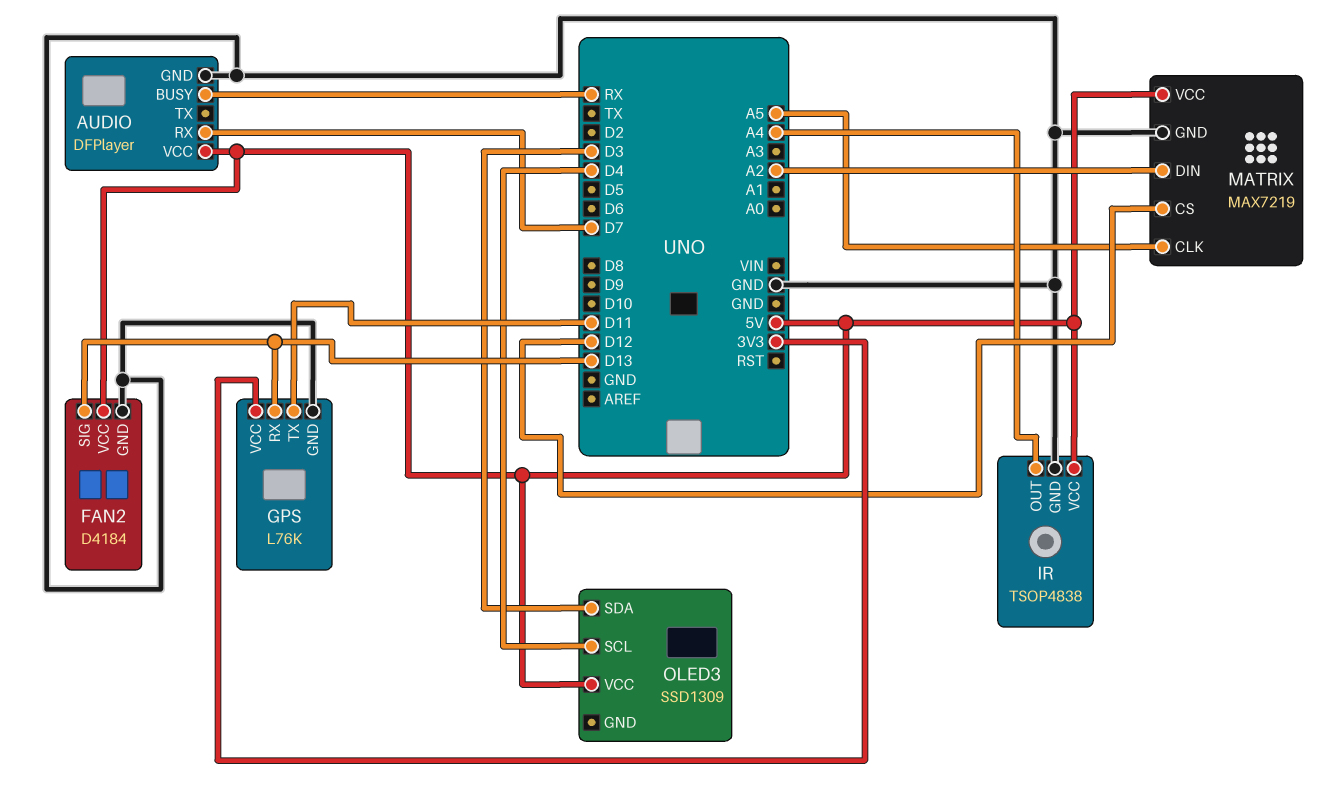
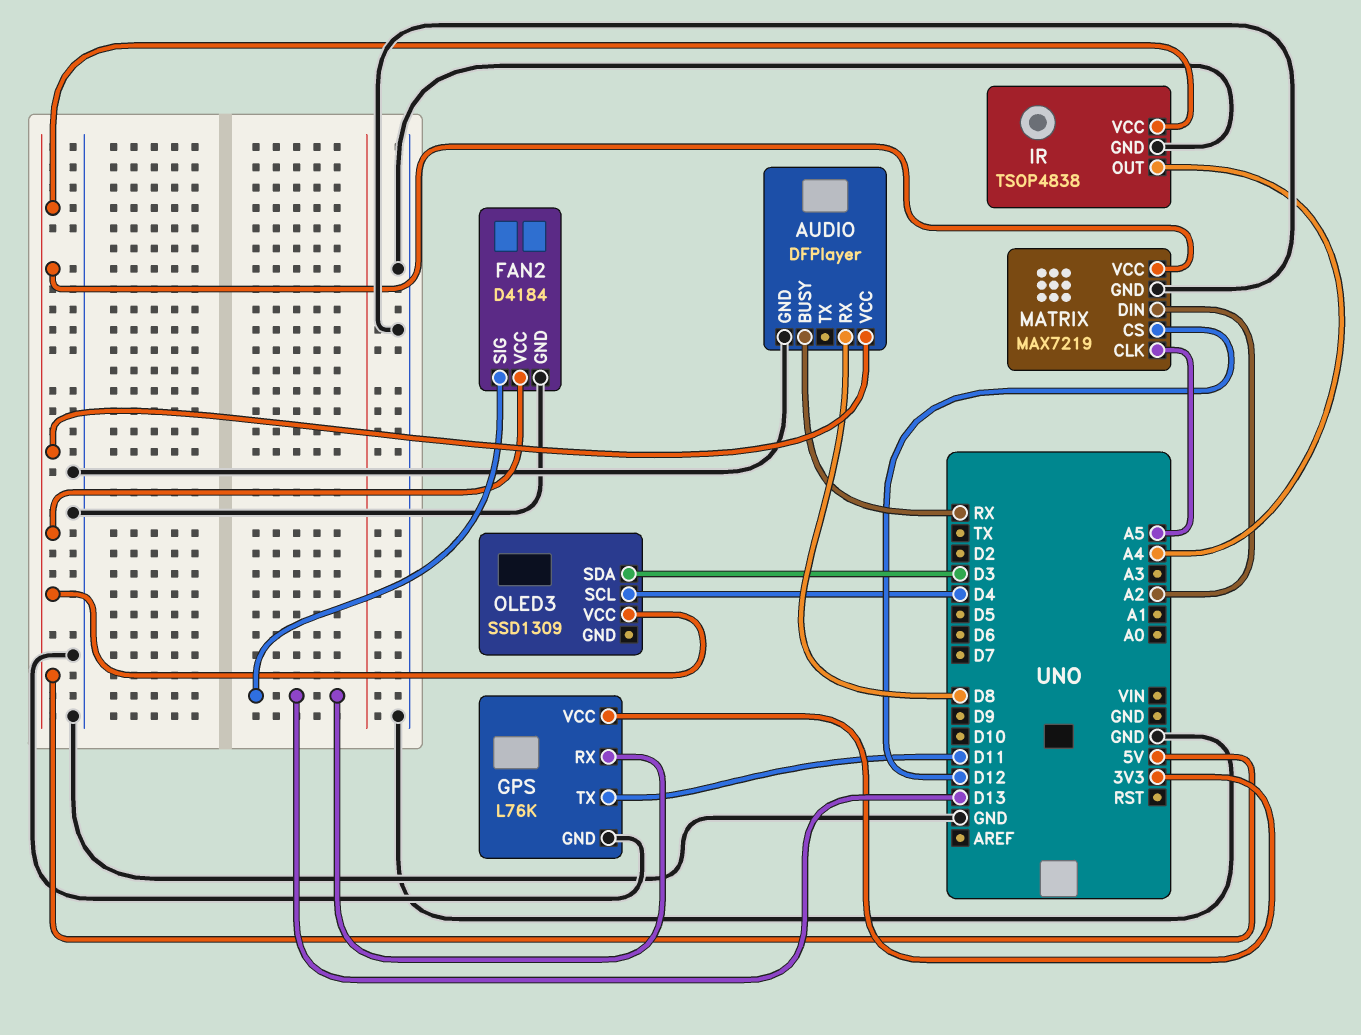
AUDIO pin RX: D7 -> D8

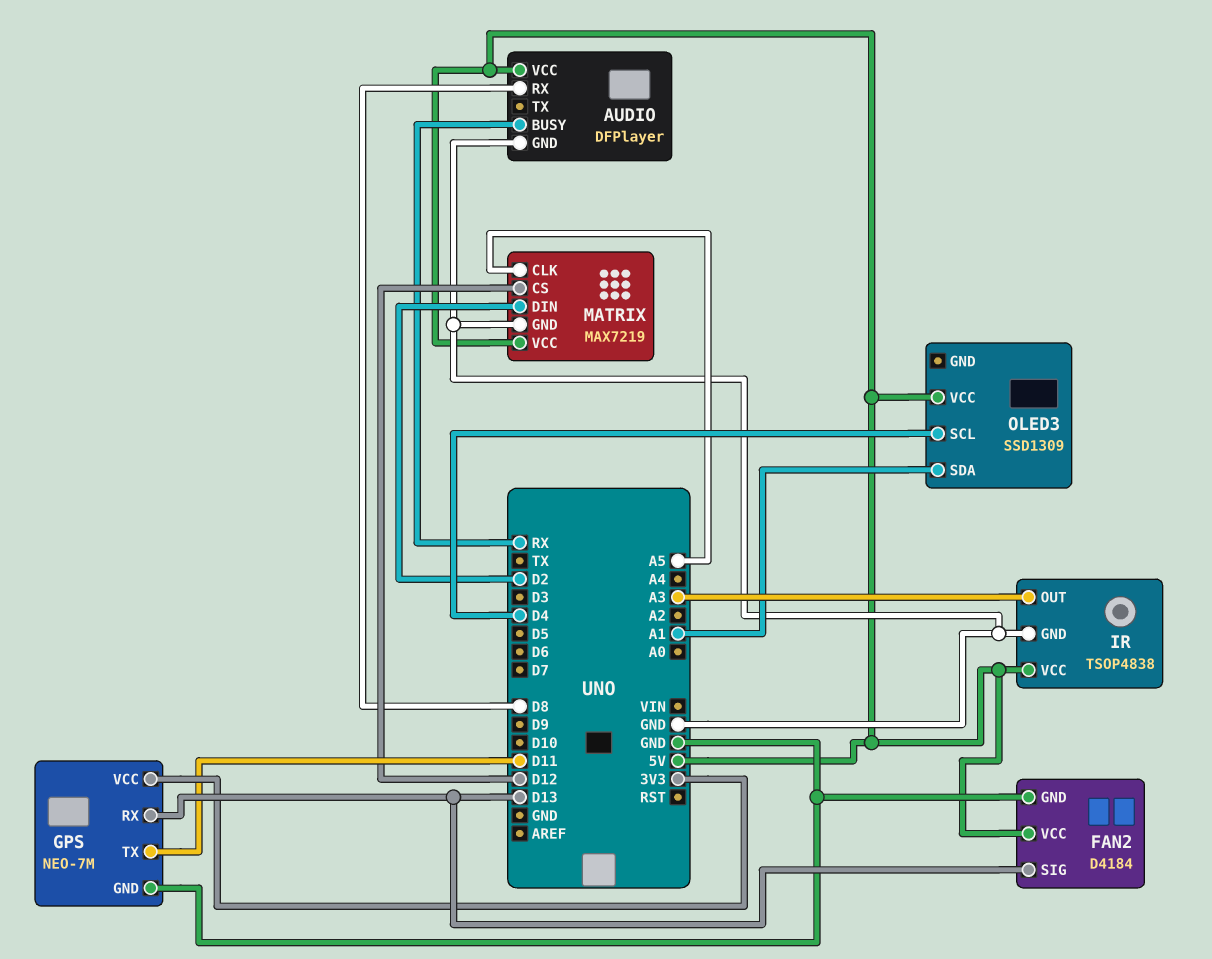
GPS: L76K -> NEO-7M
IR pin OUT: A4 -> A3
MATRIX pin DIN: A2 -> D2
OLED3 pin SDA: D3 -> A1

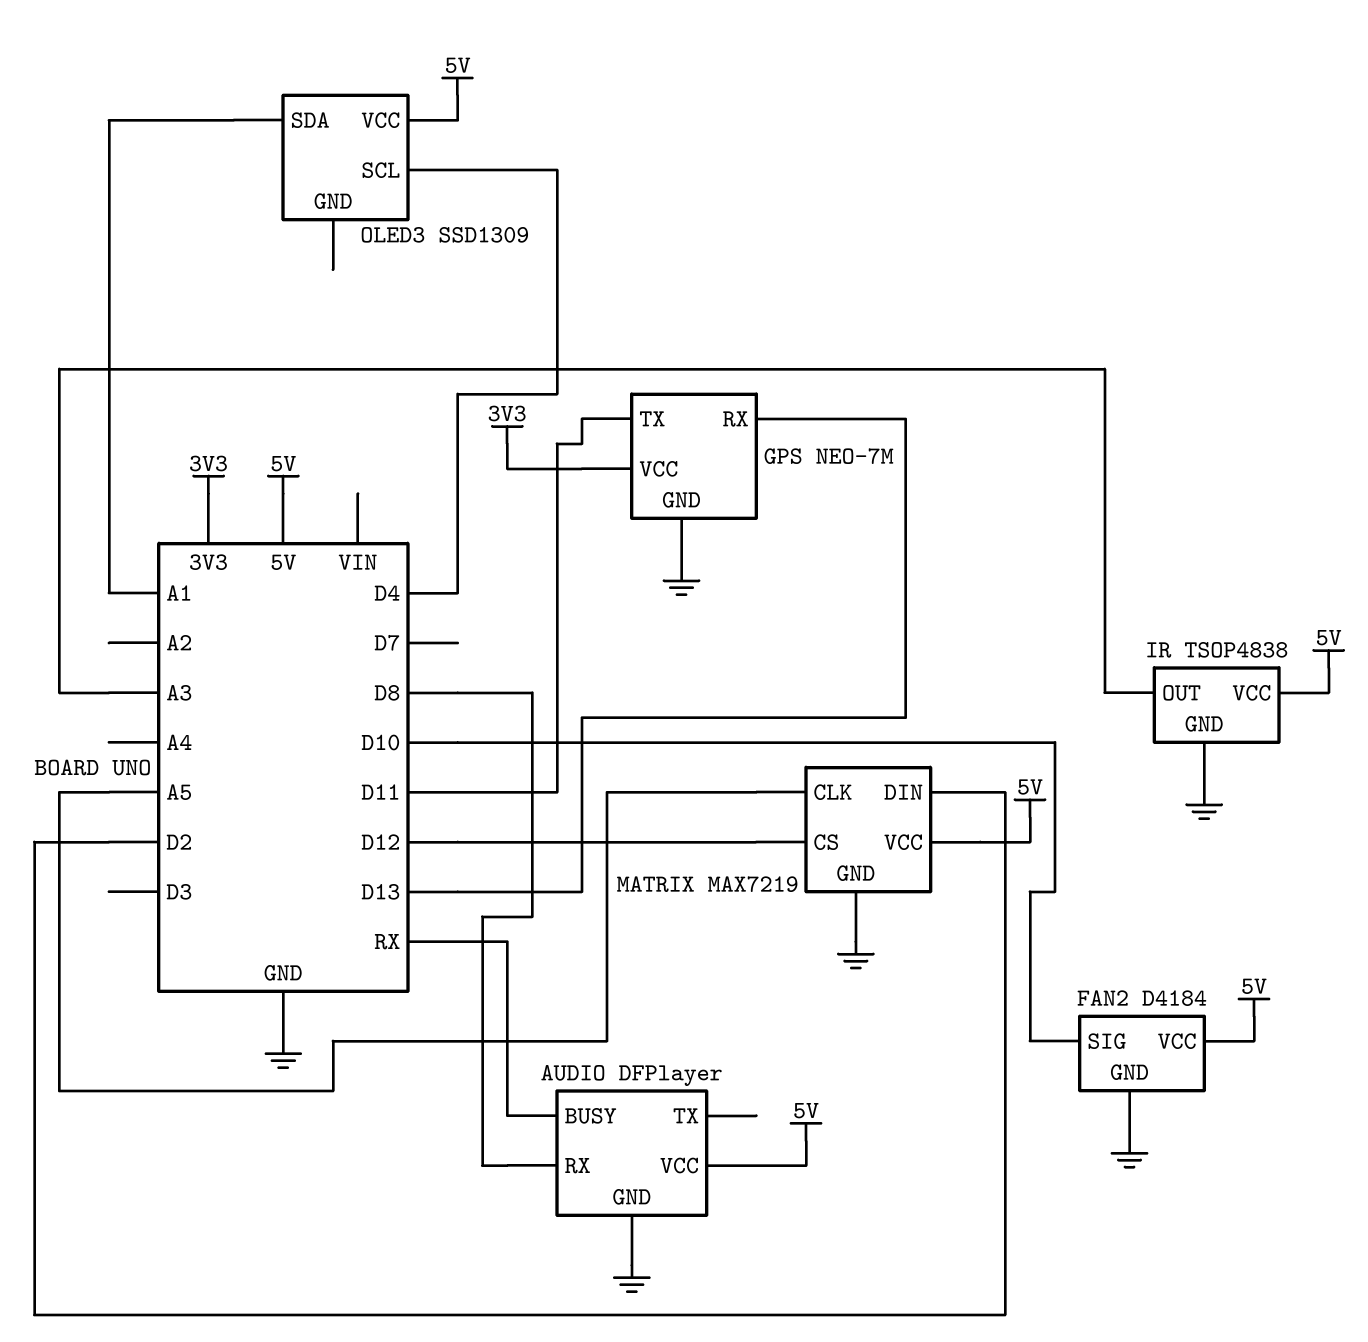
FAN2 pin SIG: D13 -> D10

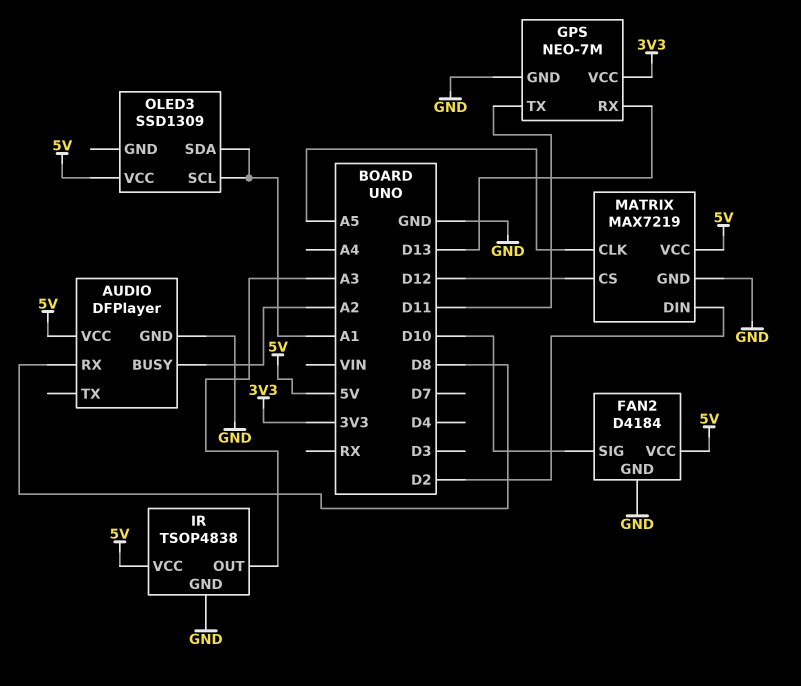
AUDIO pin BUSY: RX -> A2
OLED3 pin SCL: D4 -> A1

